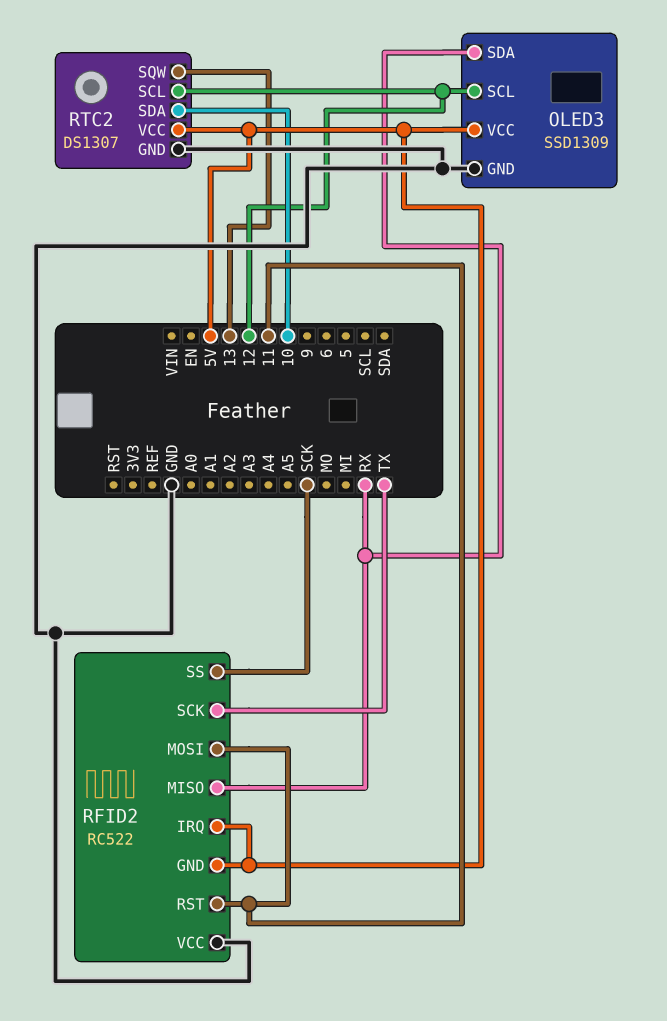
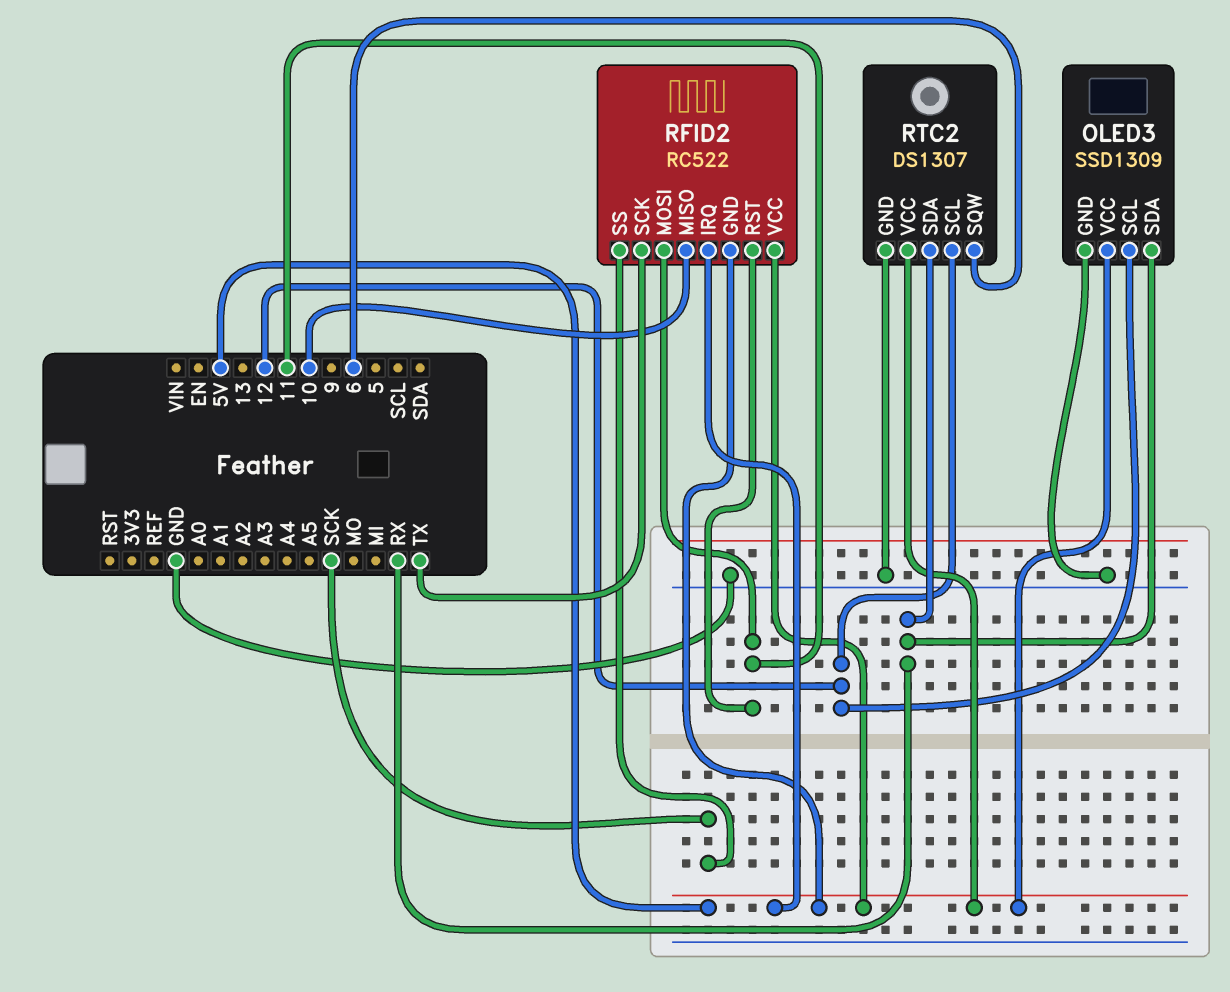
RFID2 pin MISO: RX -> 10
RFID2 pin VCC: GND -> 5V
RTC2 pin SDA: 10 -> RX
RTC2 pin SQW: 13 -> 6

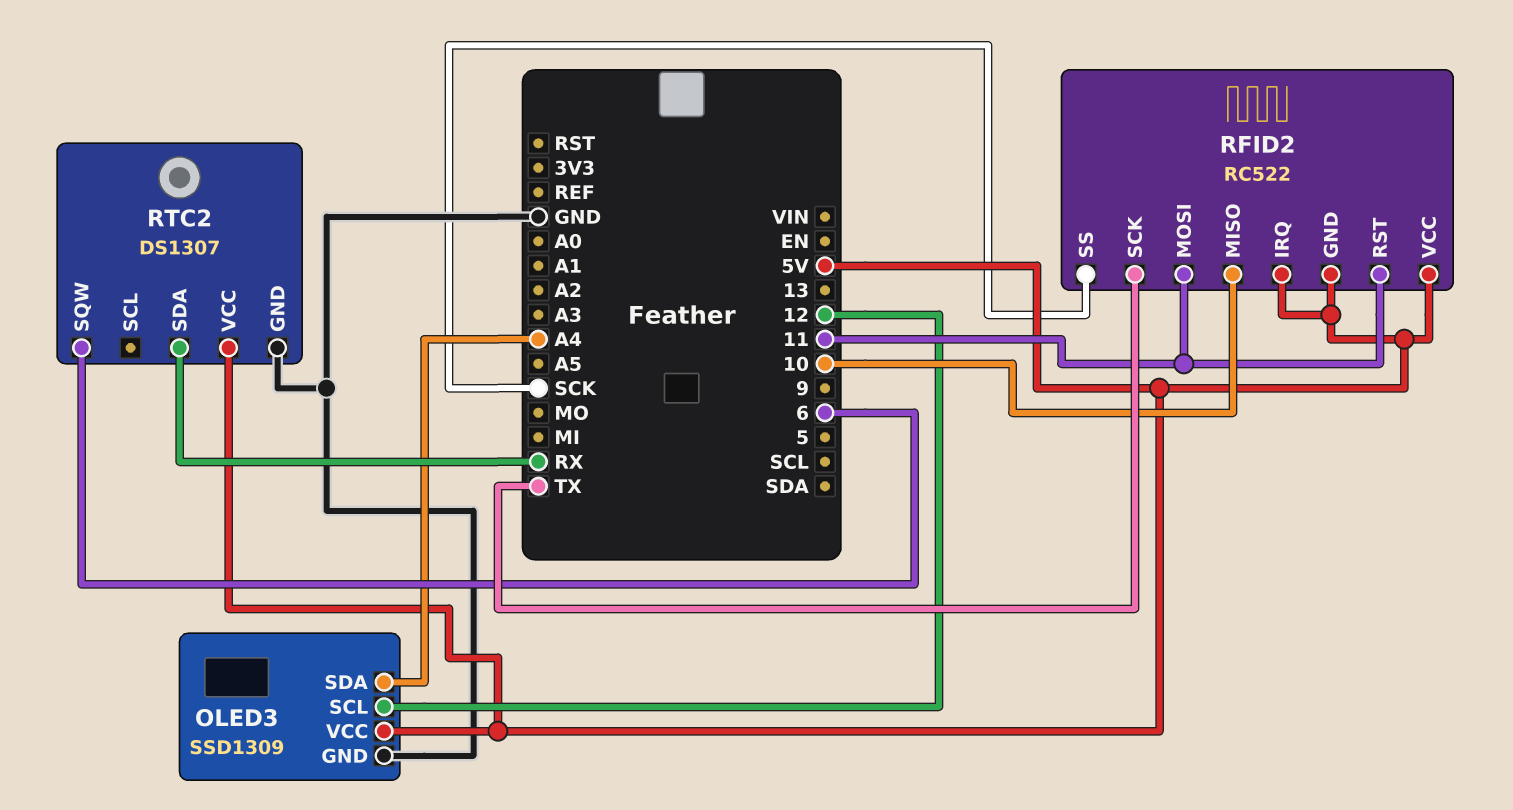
OLED3 pin SDA: RX -> A4
RTC2 pin SCL: 12 -> none

